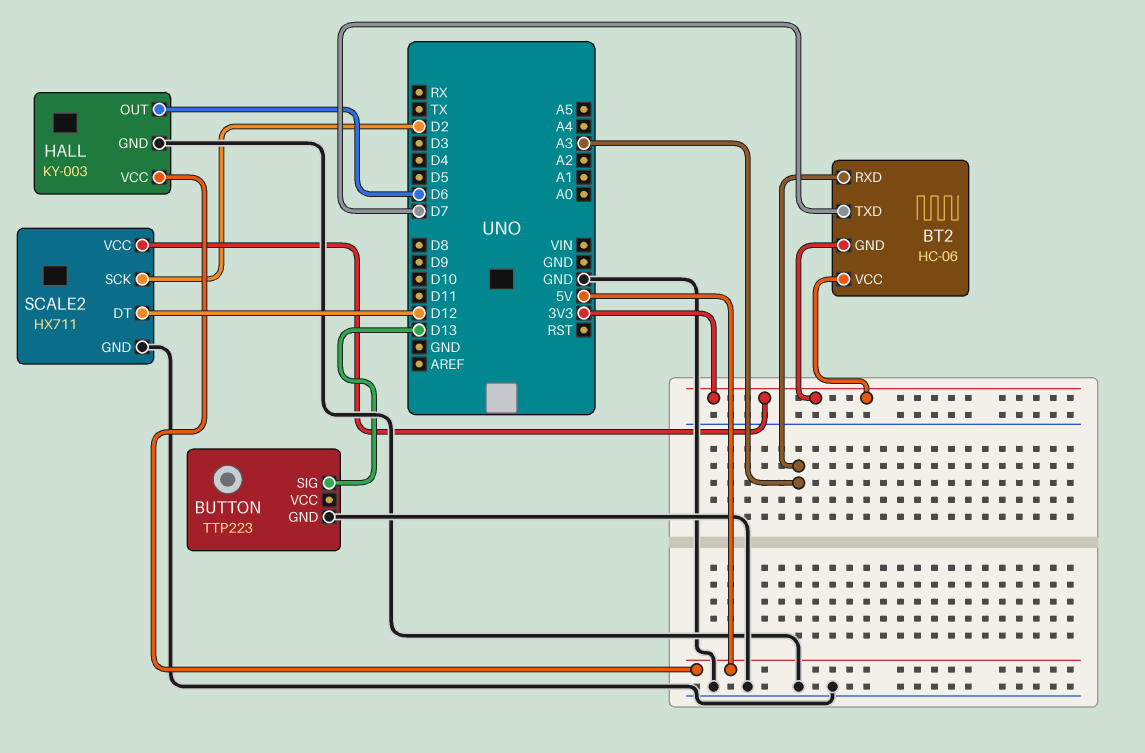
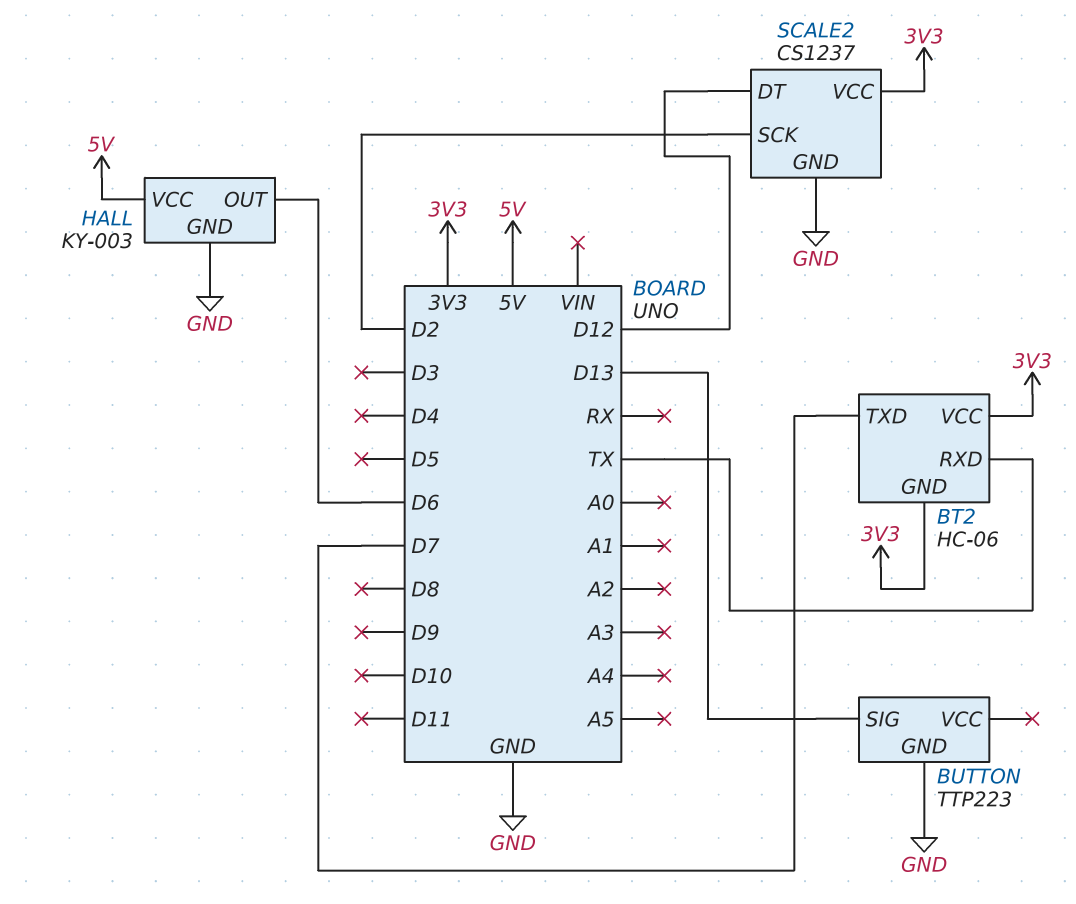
BT2 pin RXD: A3 -> TX
SCALE2: HX711 -> CS1237

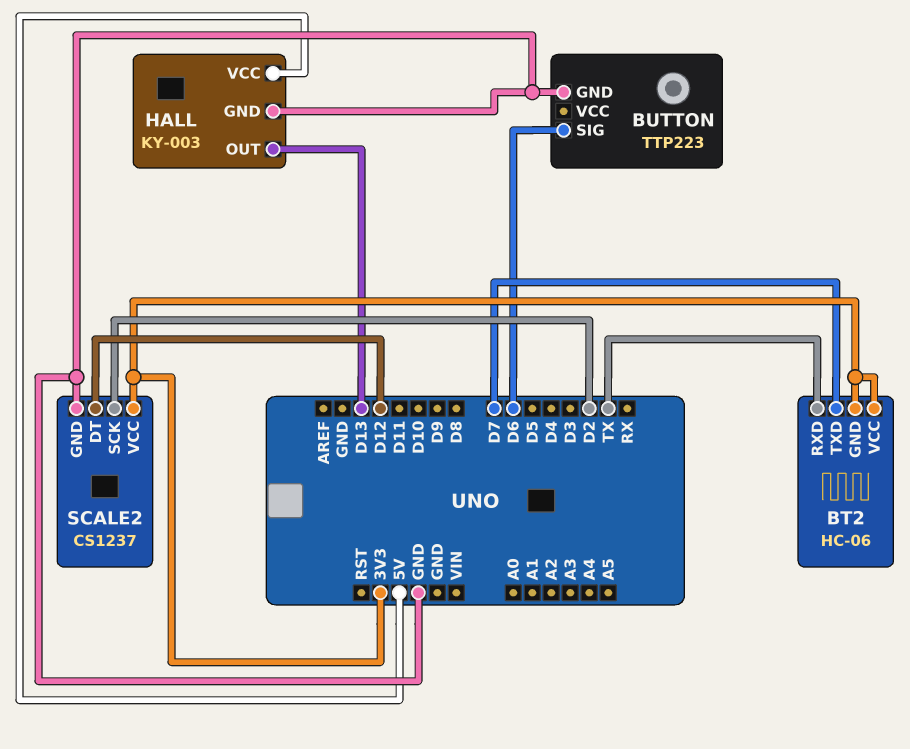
BUTTON pin SIG: D13 -> D6
HALL pin OUT: D6 -> D13

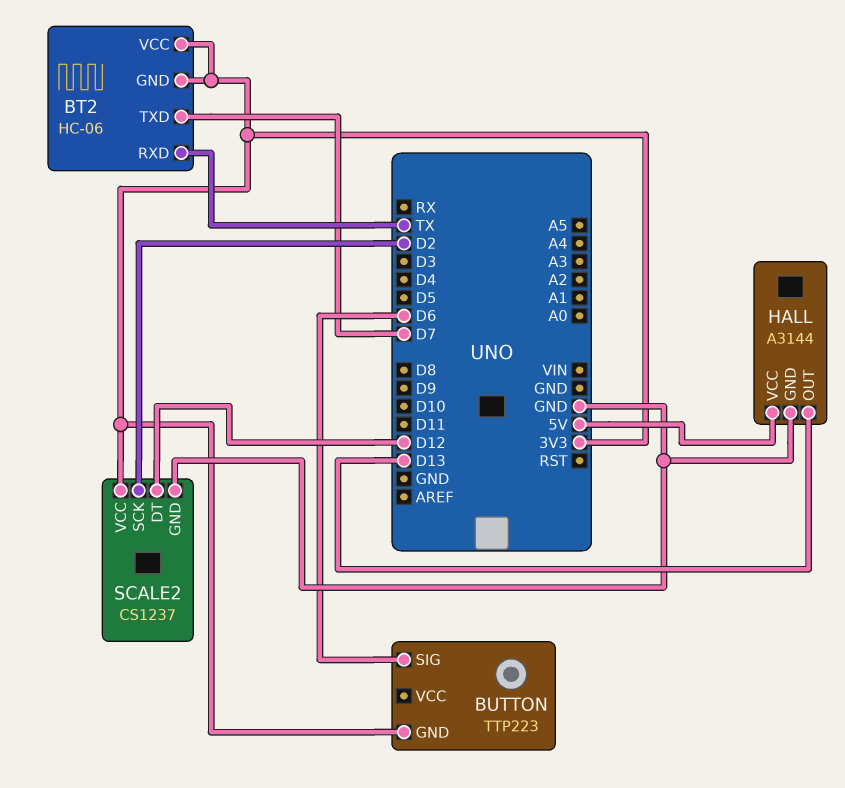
BUTTON pin GND: GND -> 3V3
HALL: KY-003 -> A3144

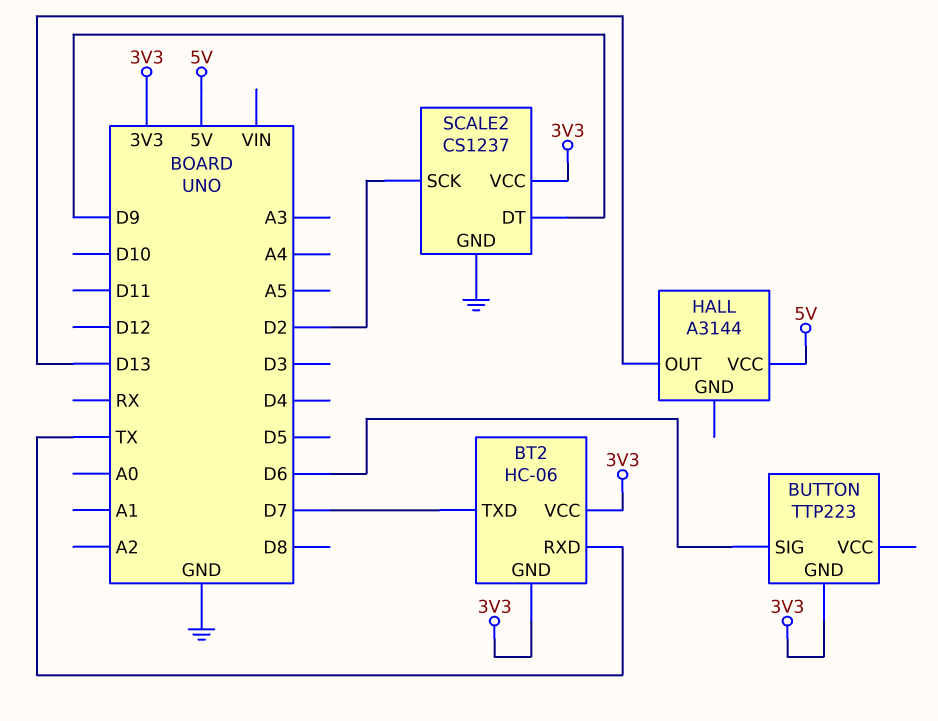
HALL pin GND: GND -> none
SCALE2 pin DT: D12 -> D9

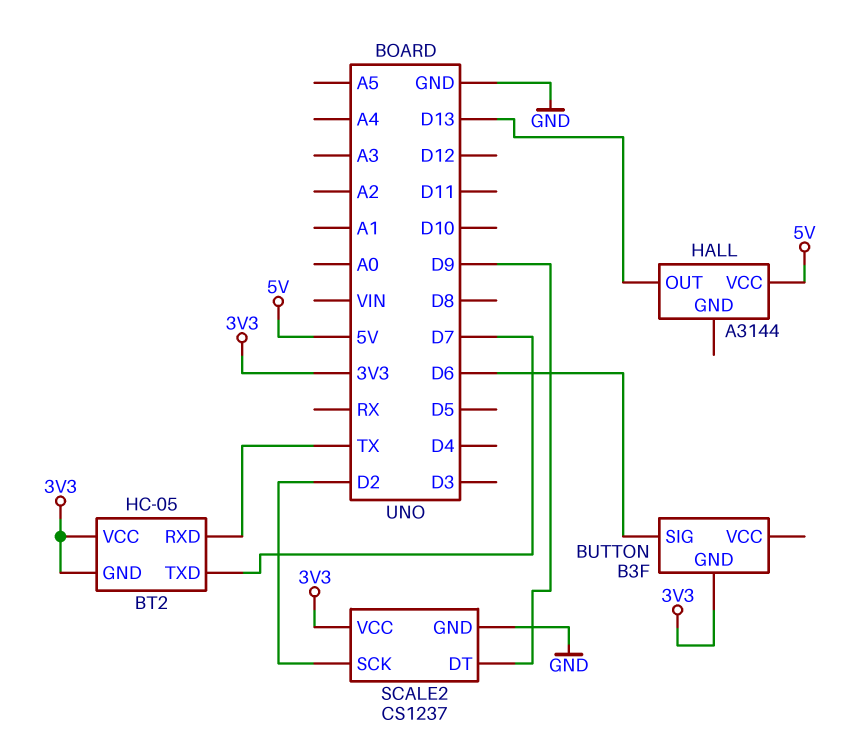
BT2: HC-06 -> HC-05
BUTTON: TTP223 -> B3F

